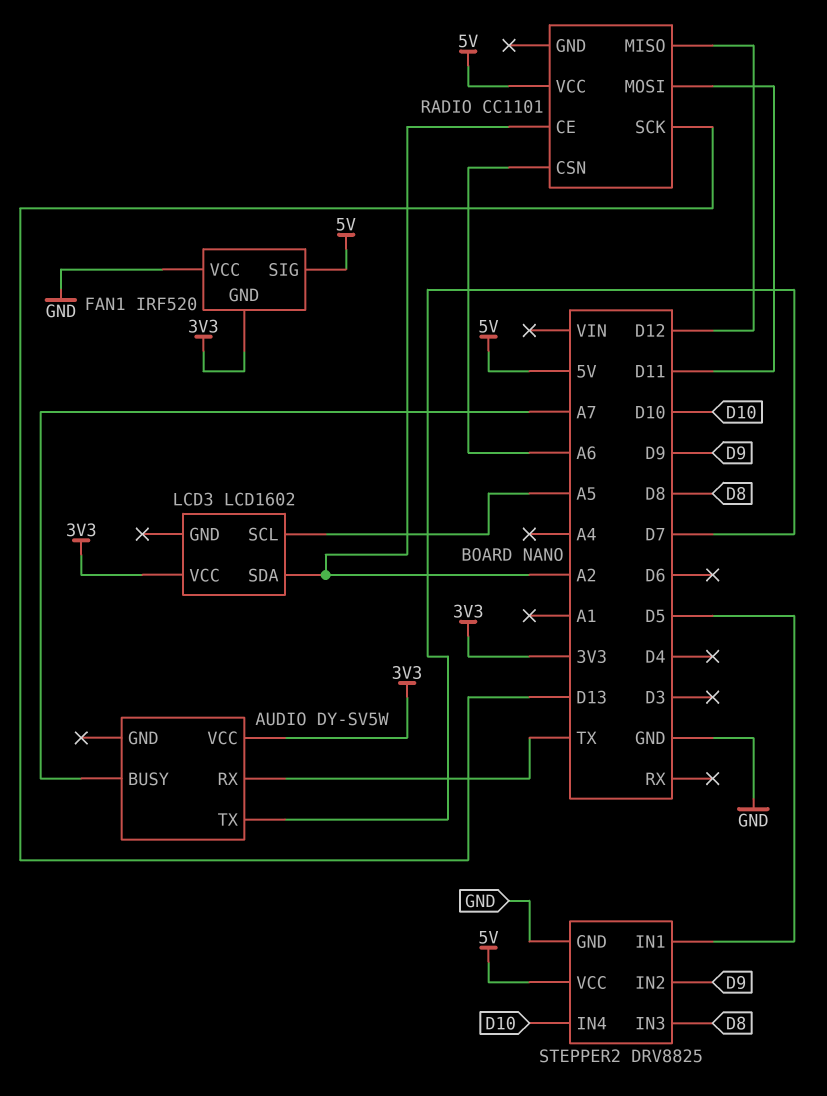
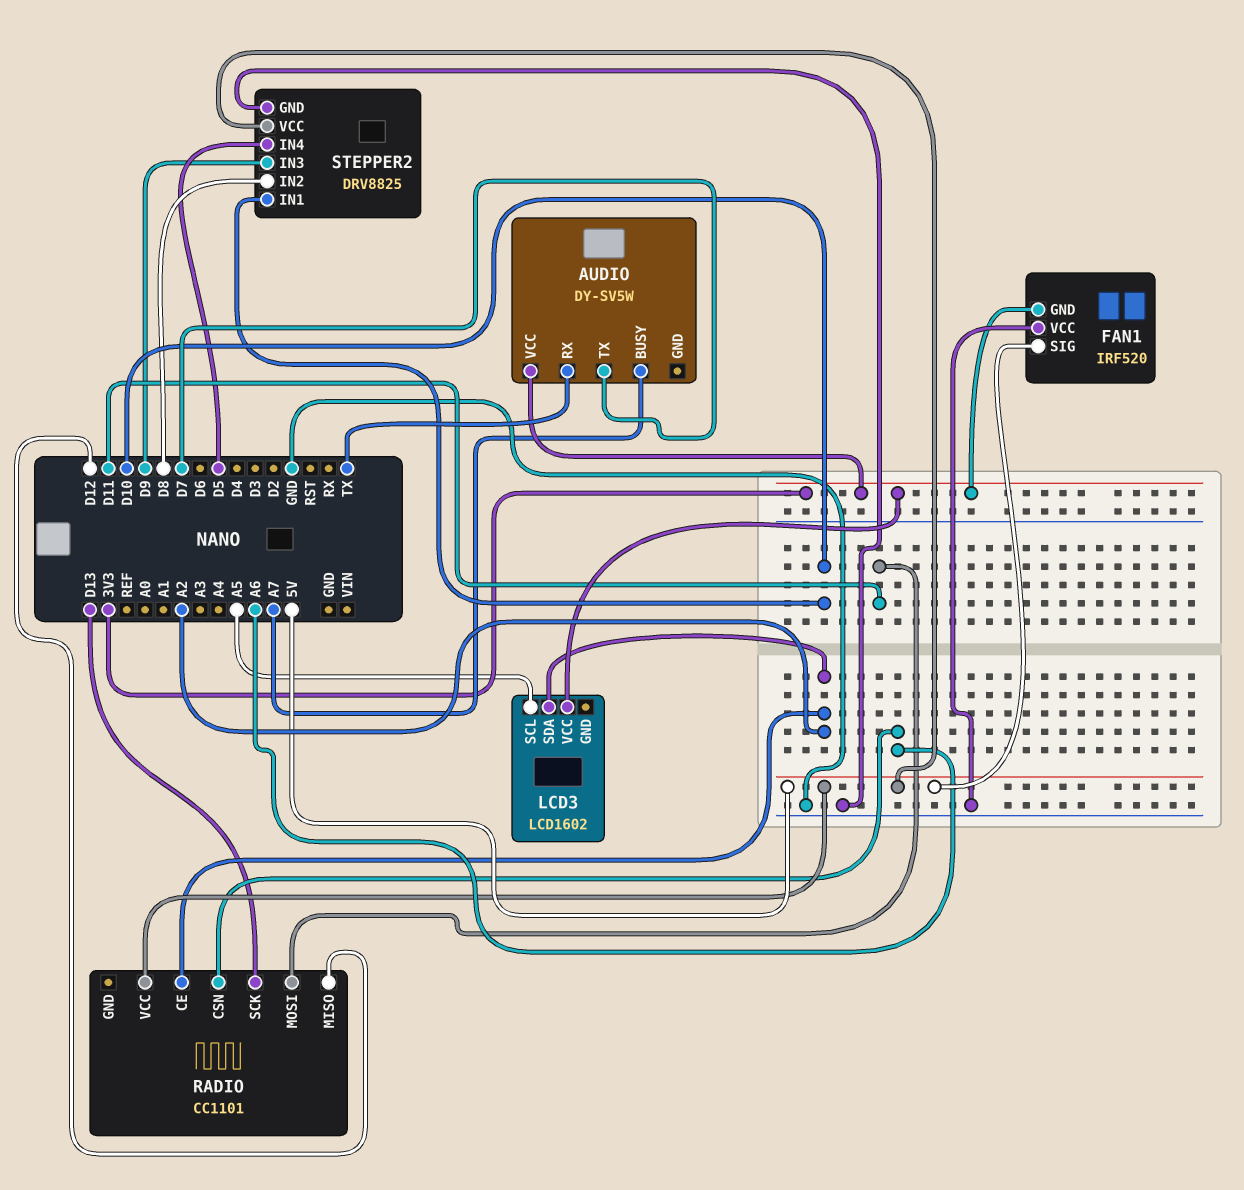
STEPPER2 pin IN1: D5 -> D10
STEPPER2 pin IN2: D9 -> D8
STEPPER2 pin IN3: D8 -> D9
STEPPER2 pin IN4: D10 -> D5

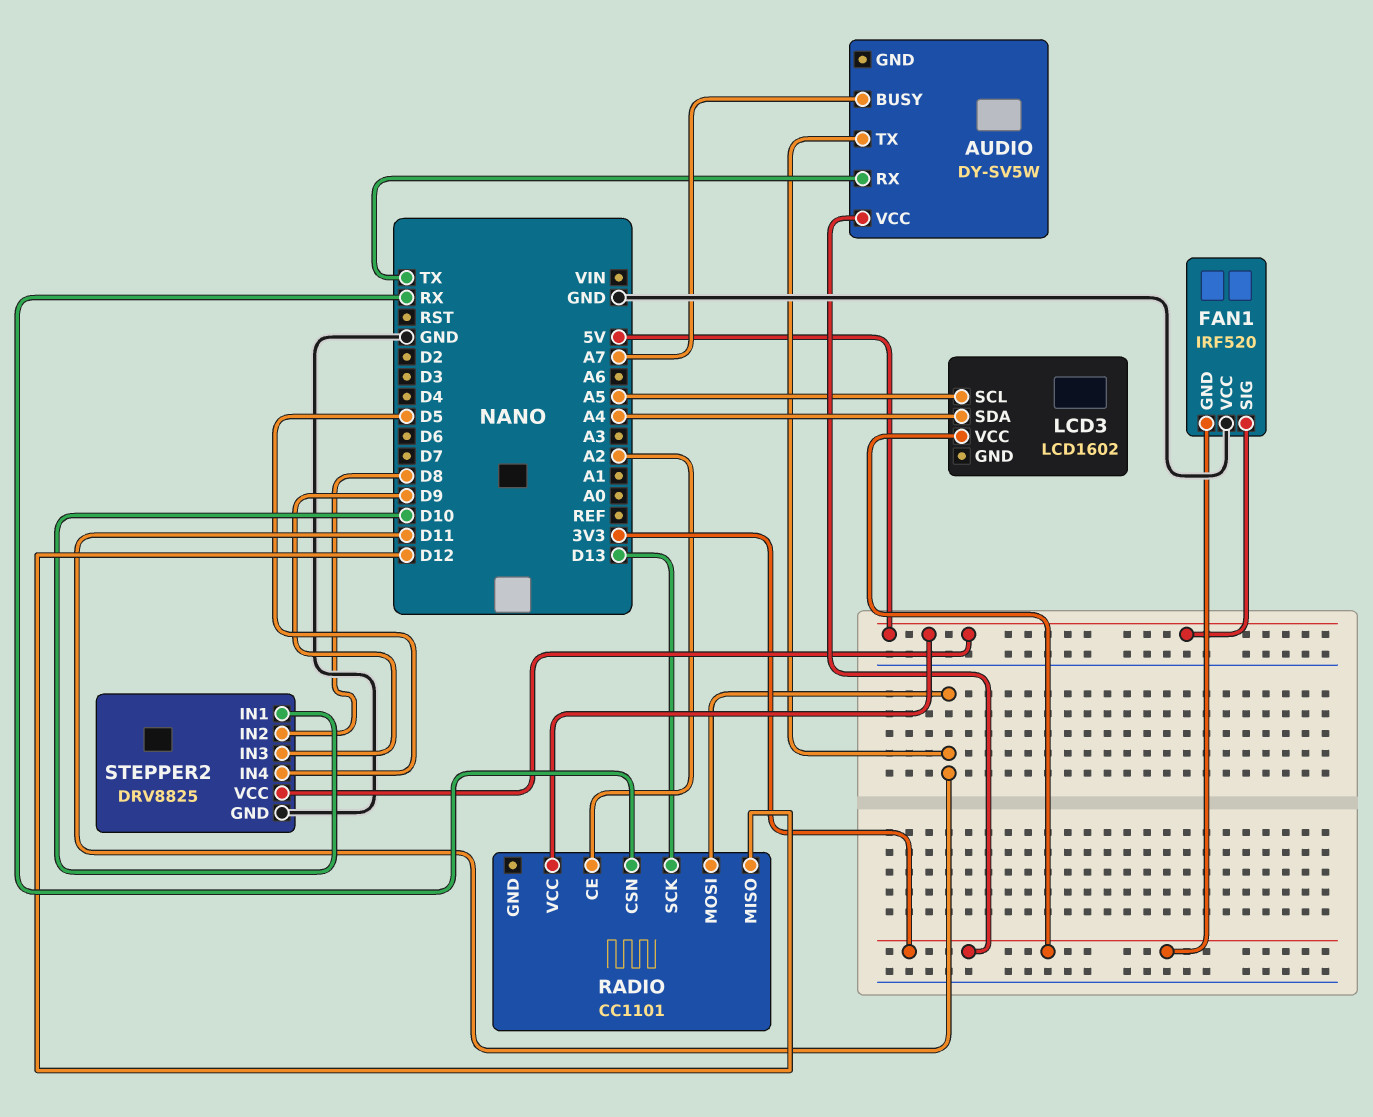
AUDIO pin TX: D7 -> D11
LCD3 pin SDA: A2 -> A4
RADIO pin CSN: A6 -> RX

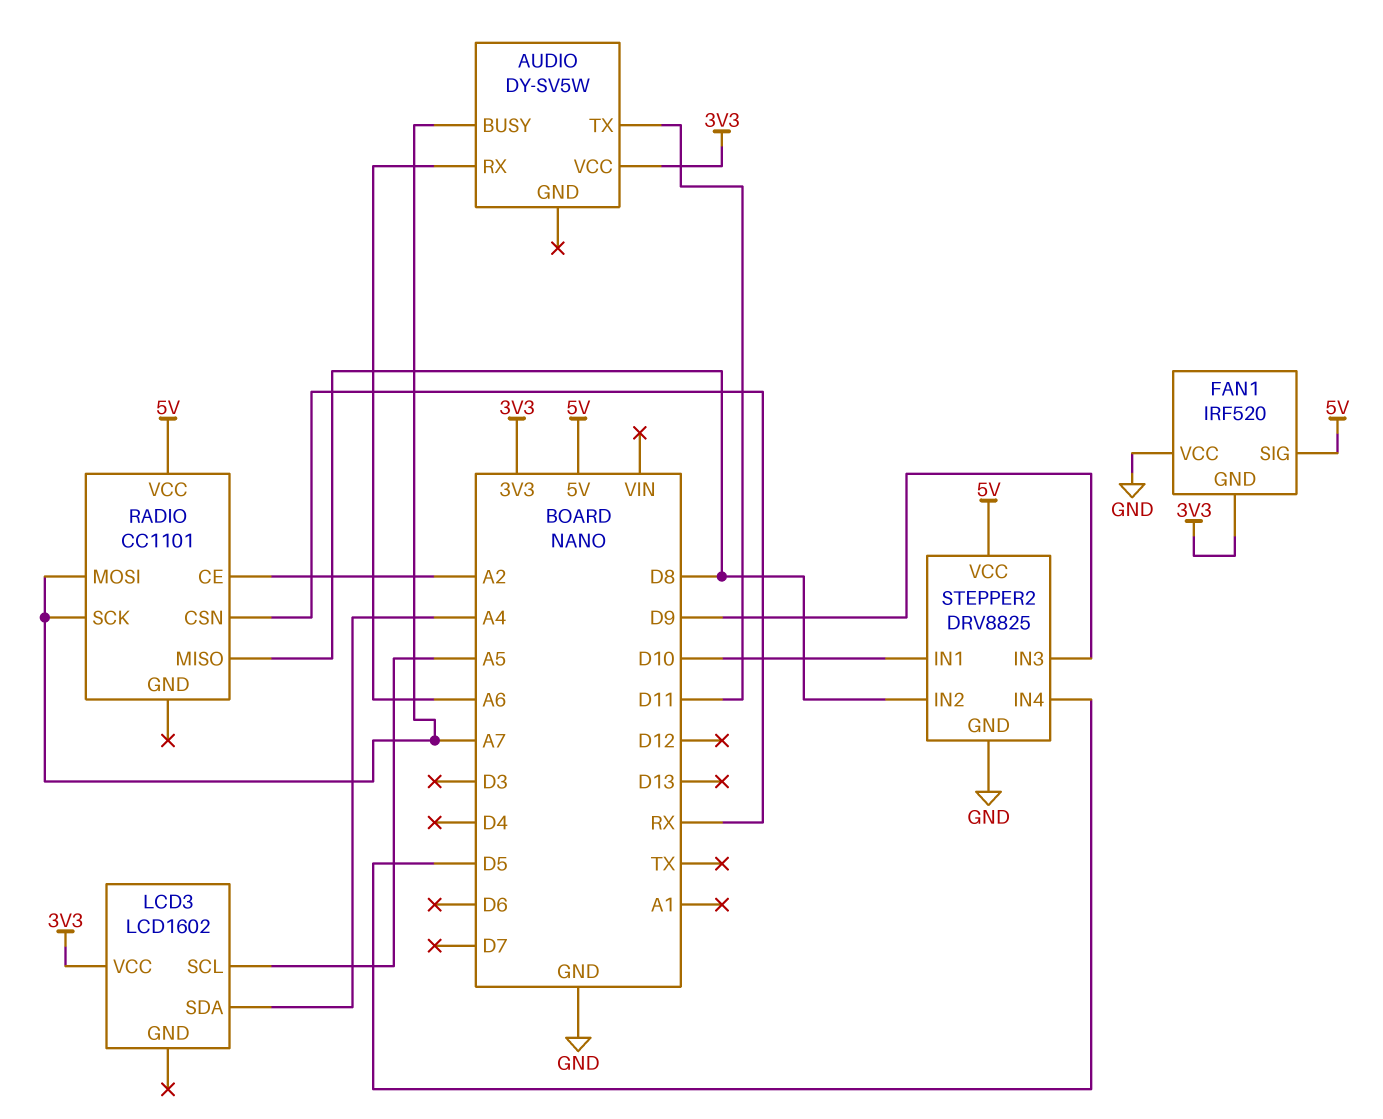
AUDIO pin RX: TX -> A6
RADIO pin MISO: D12 -> D8
RADIO pin MOSI: D11 -> A7
RADIO pin SCK: D13 -> A7

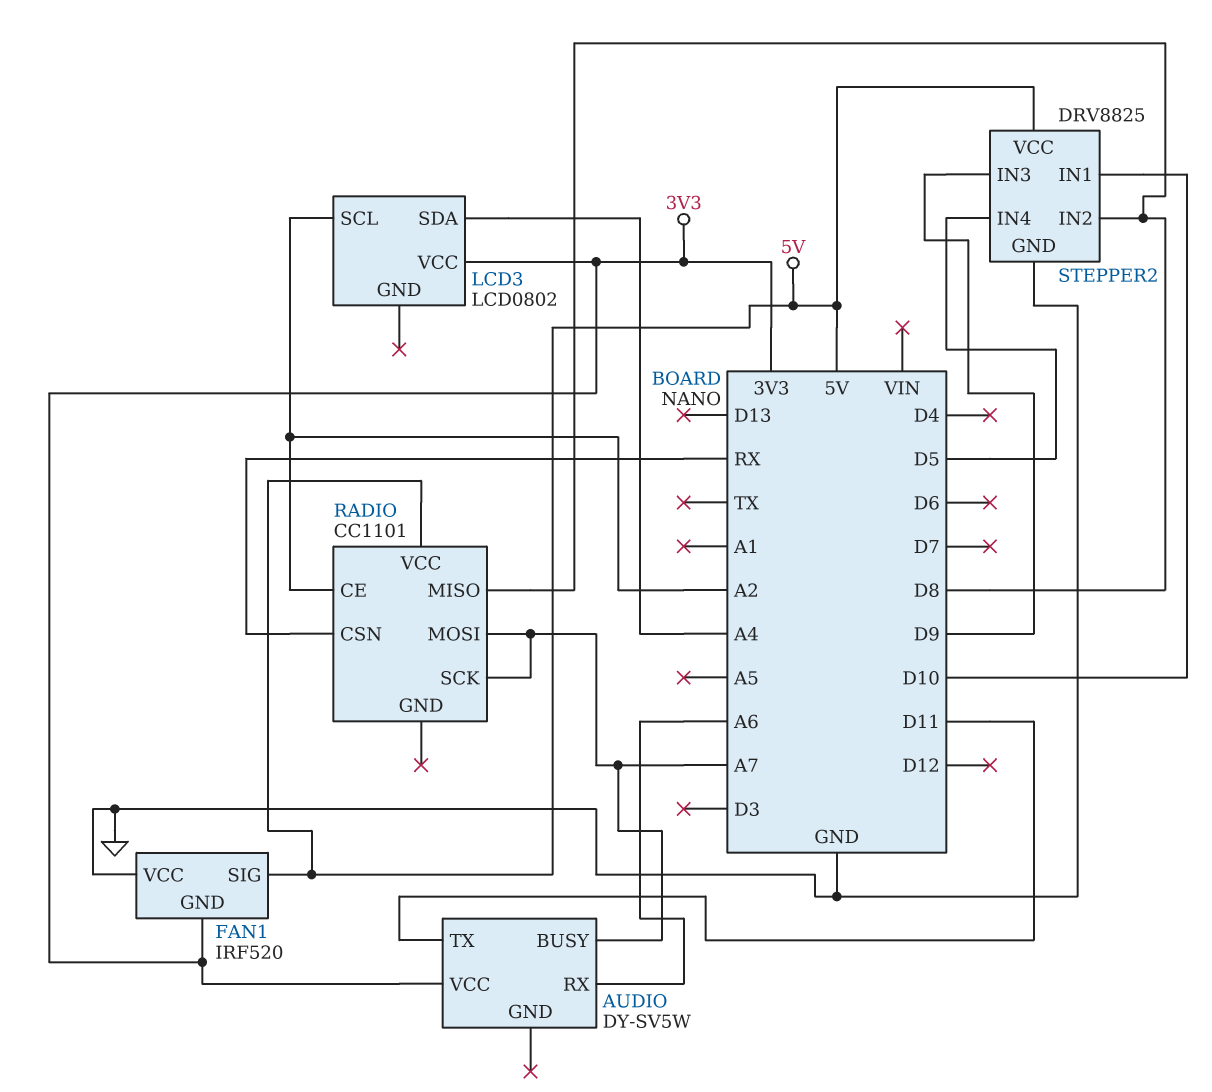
LCD3: LCD1602 -> LCD0802
LCD3 pin SCL: A5 -> A2

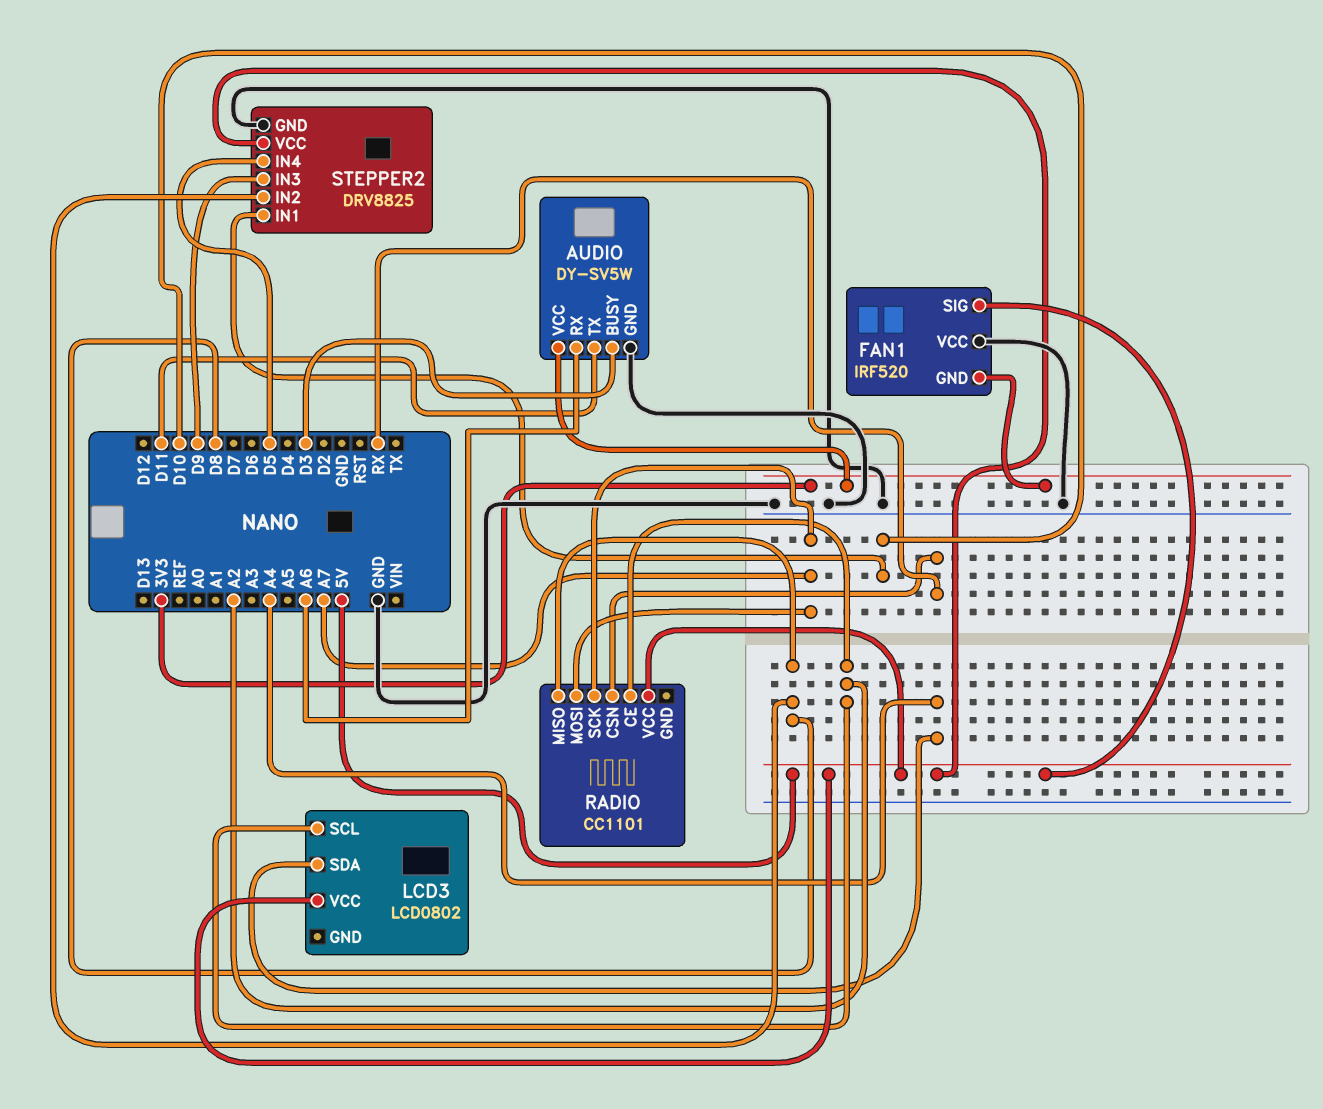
AUDIO pin BUSY: A7 -> D3
AUDIO pin GND: none -> GND
LCD3 pin VCC: 3V3 -> 5V

